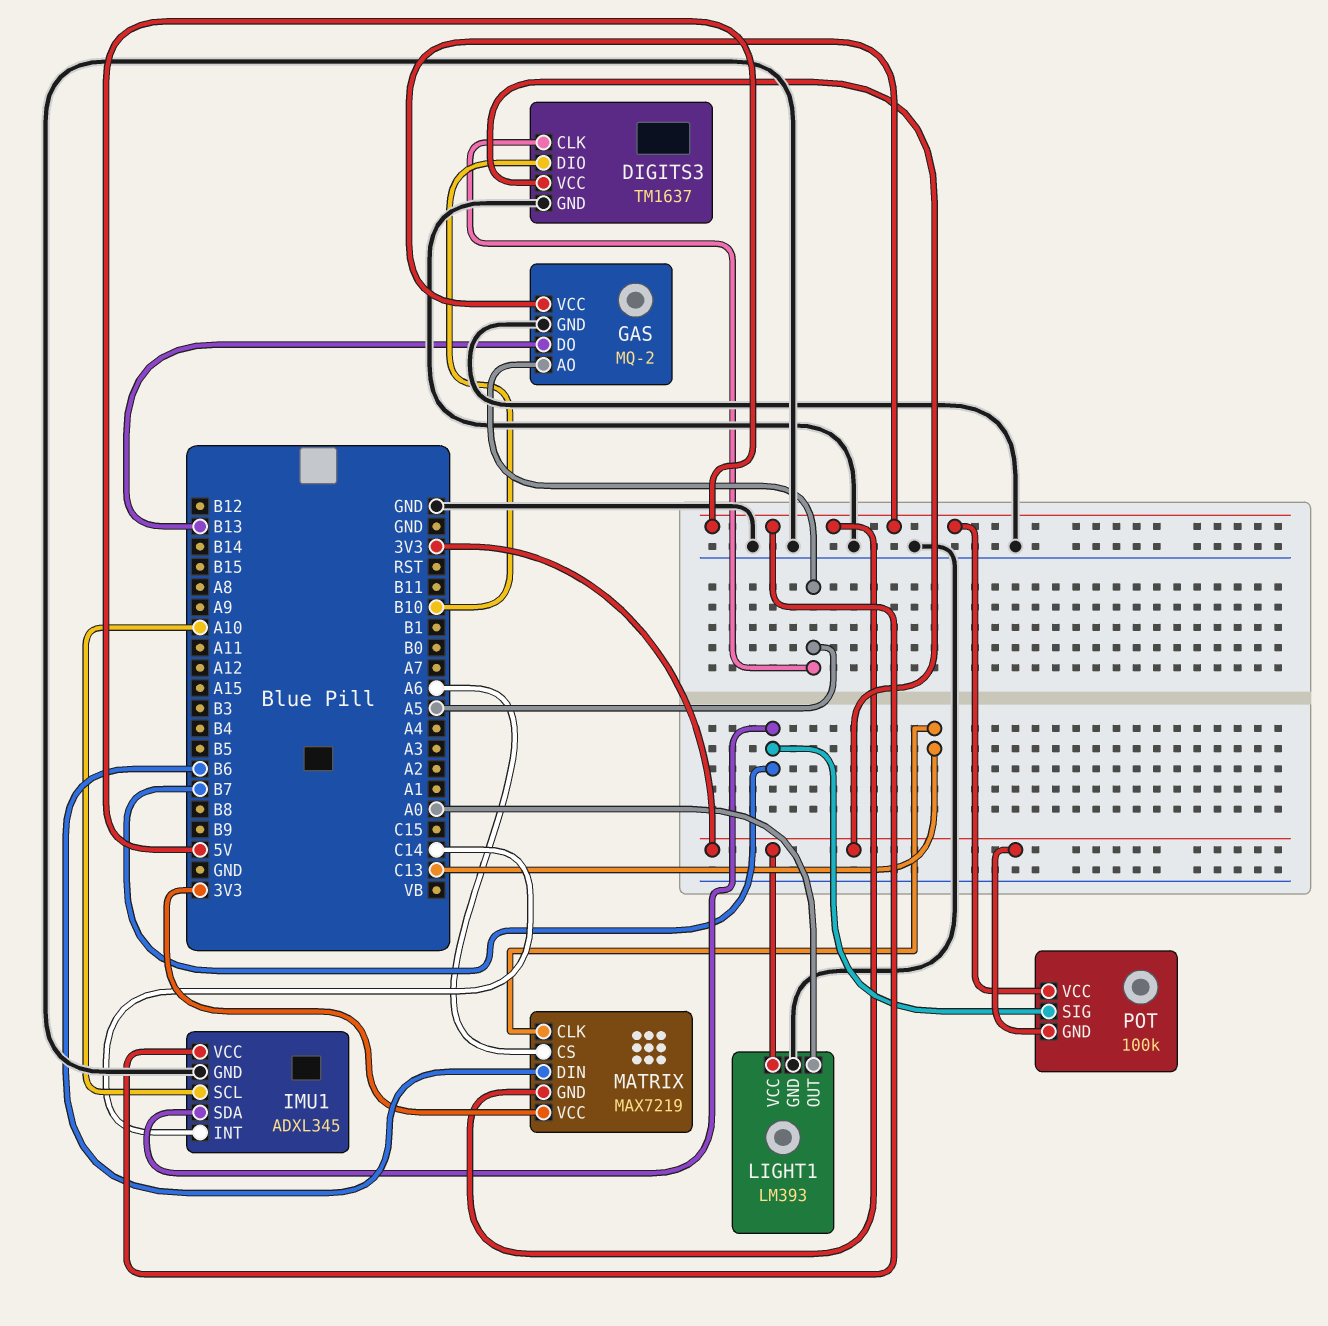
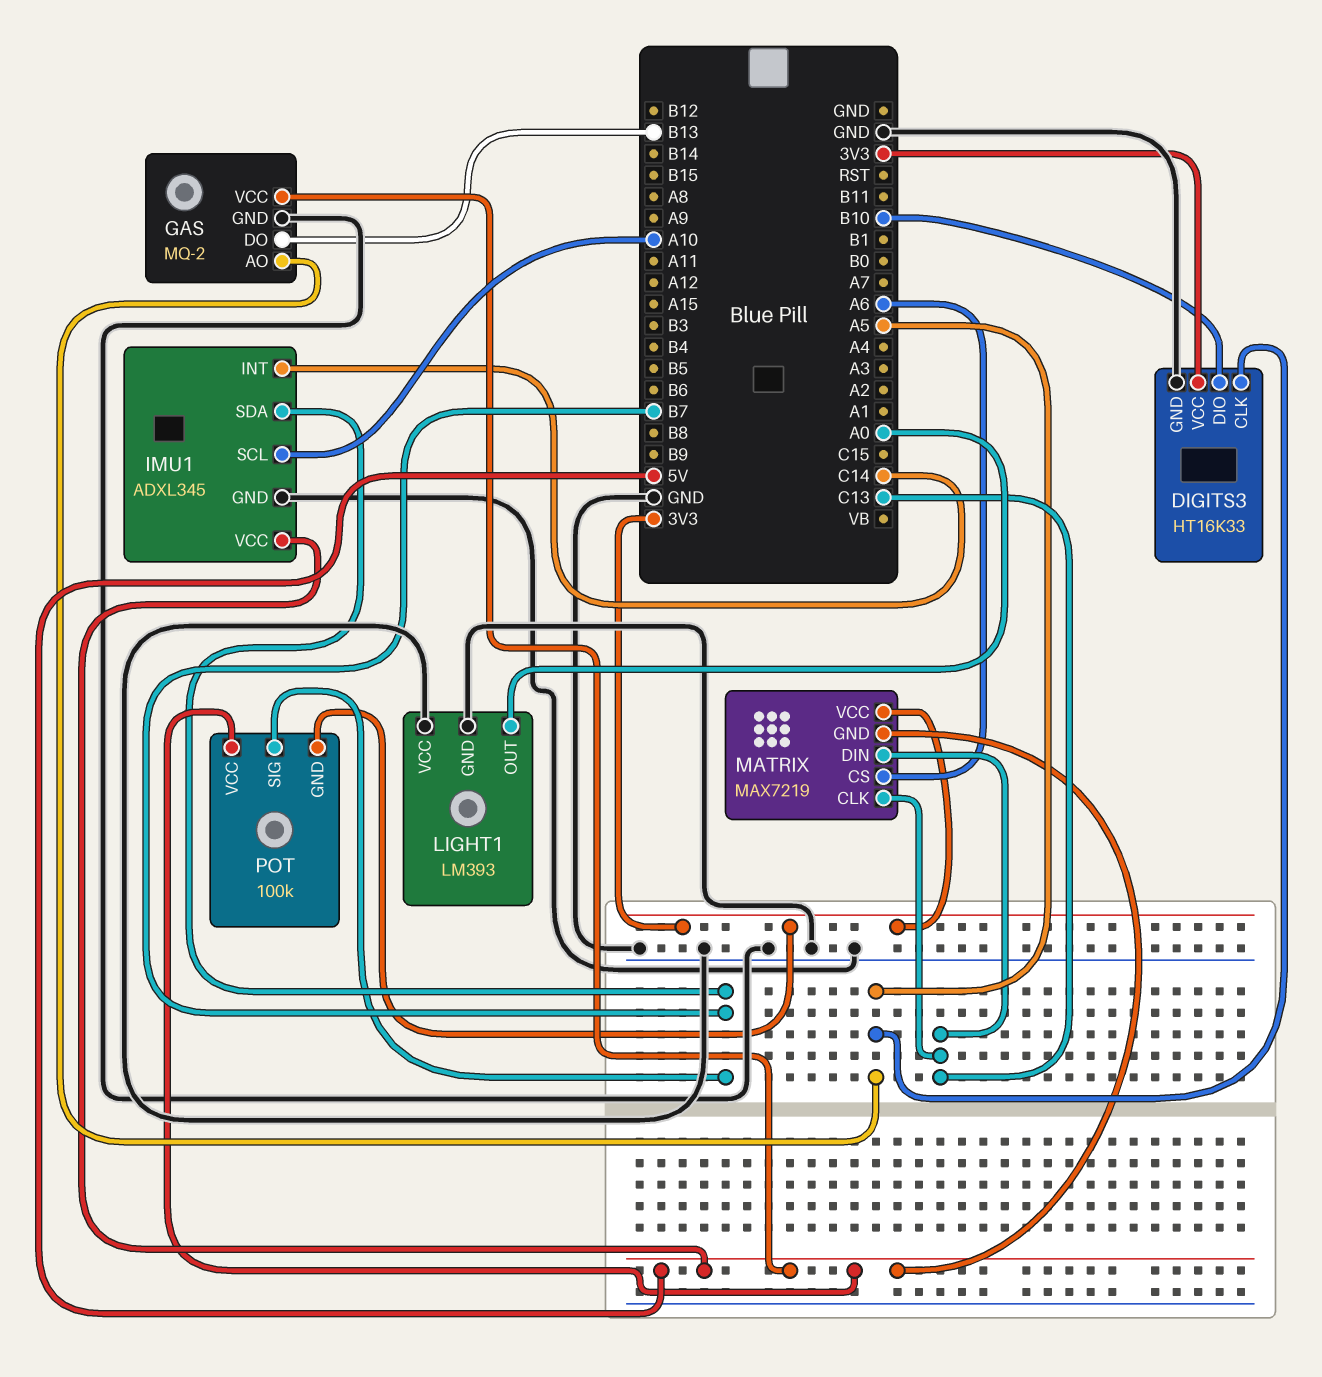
DIGITS3: TM1637 -> HT16K33
LIGHT1 pin VCC: 3V3 -> GND
MATRIX pin DIN: B6 -> C13

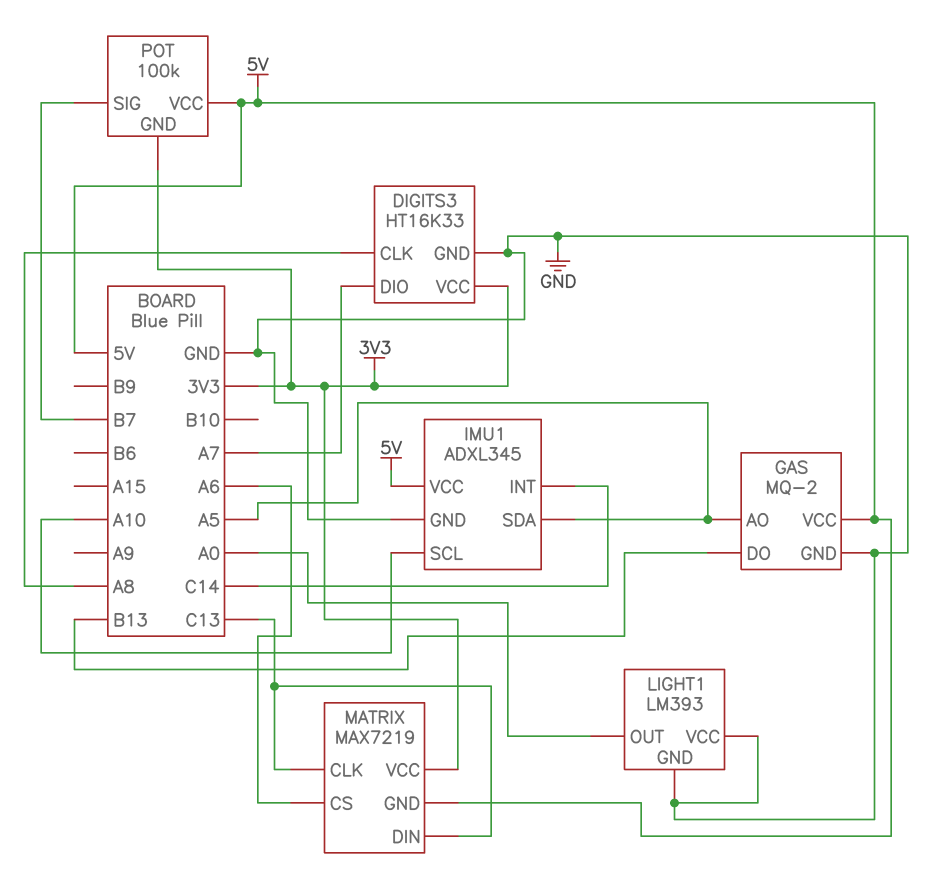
DIGITS3 pin CLK: A5 -> A8
DIGITS3 pin DIO: B10 -> A7
IMU1 pin SDA: B7 -> A5

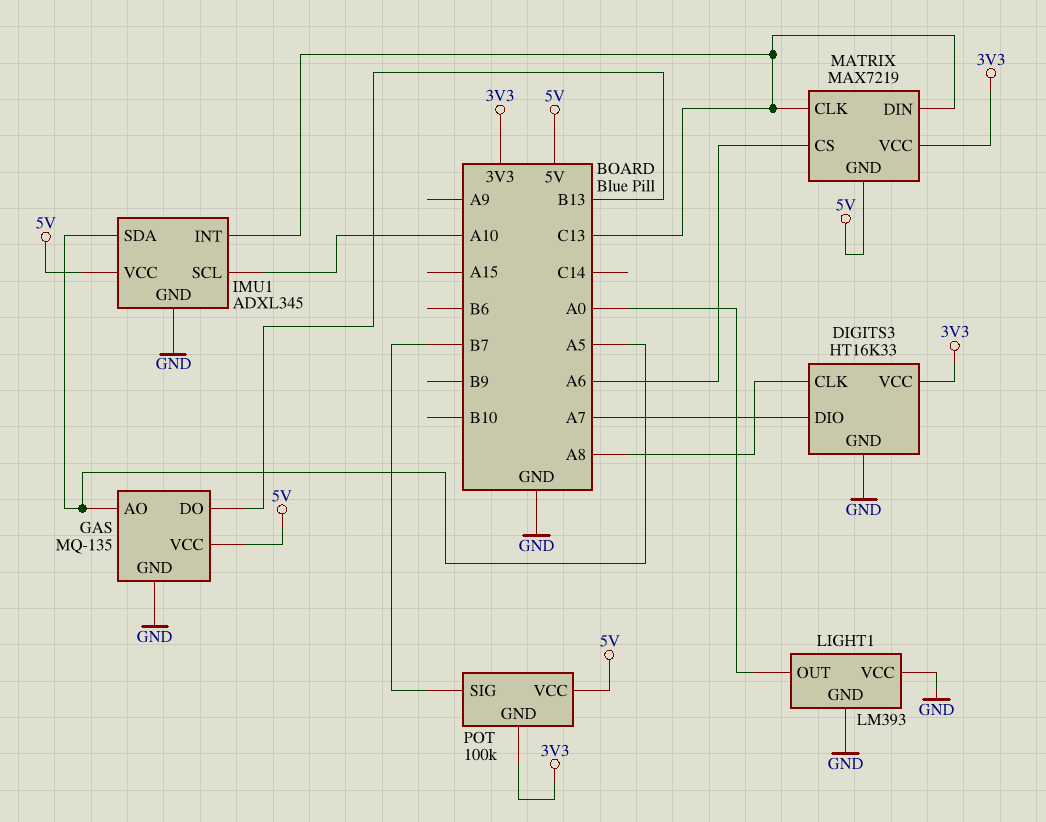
GAS: MQ-2 -> MQ-135
IMU1 pin INT: C14 -> C13

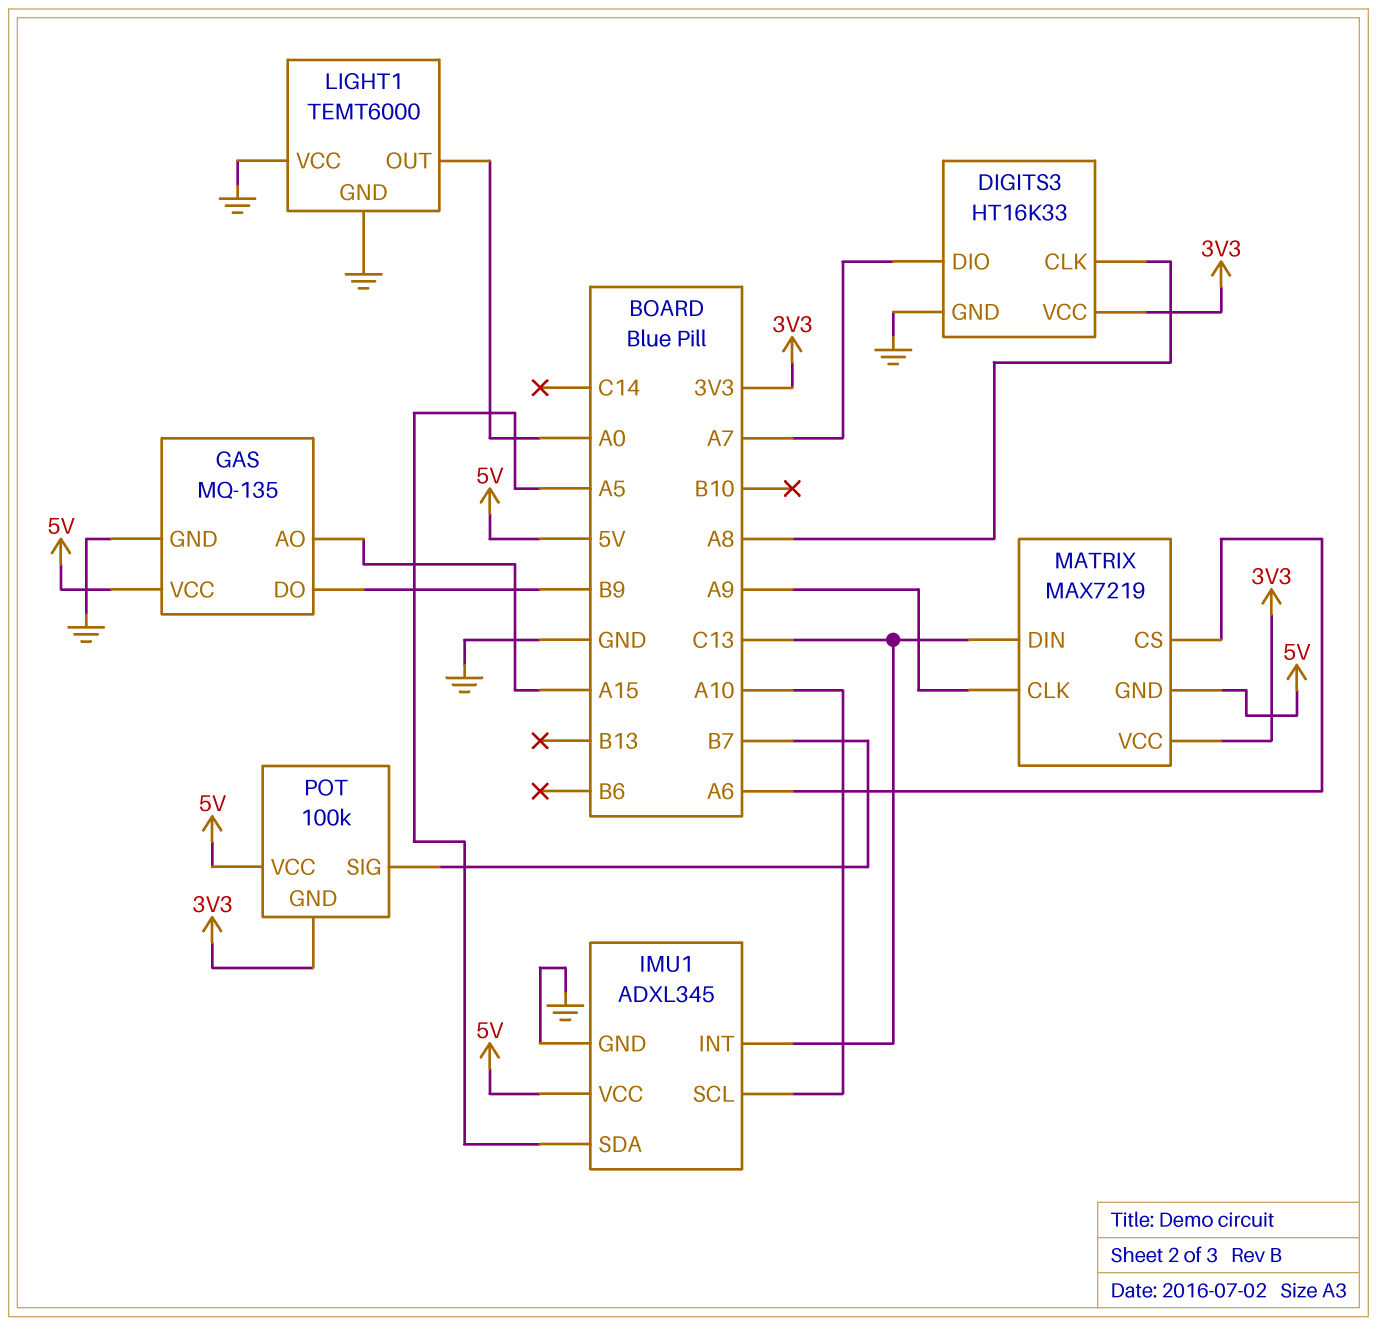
GAS pin AO: A5 -> A15
GAS pin DO: B13 -> B9
LIGHT1: LM393 -> TEMT6000
MATRIX pin CLK: C13 -> A9

